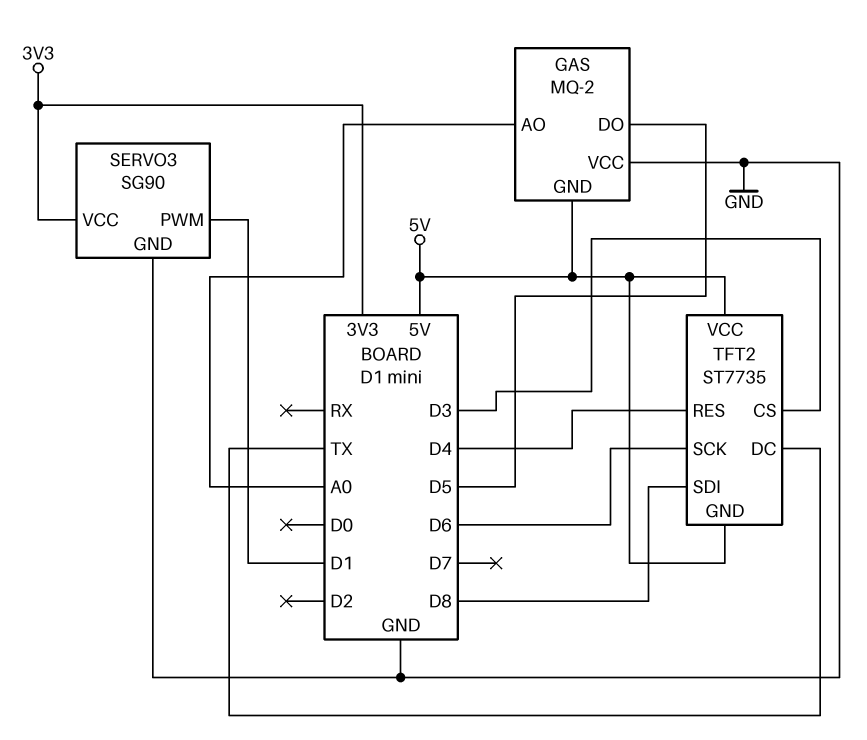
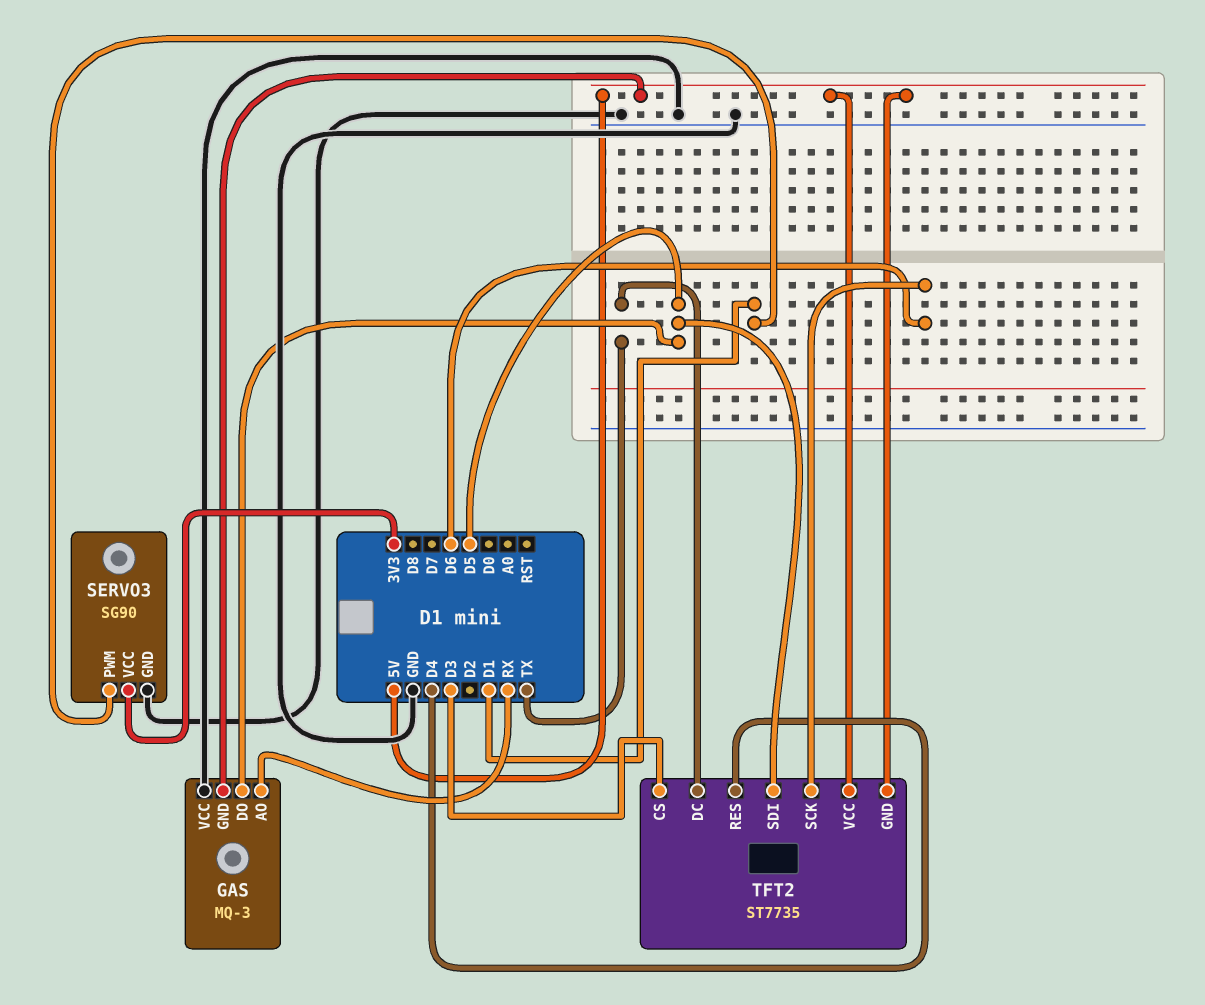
GAS: MQ-2 -> MQ-3
GAS pin AO: A0 -> RX
TFT2 pin SDI: D8 -> D5

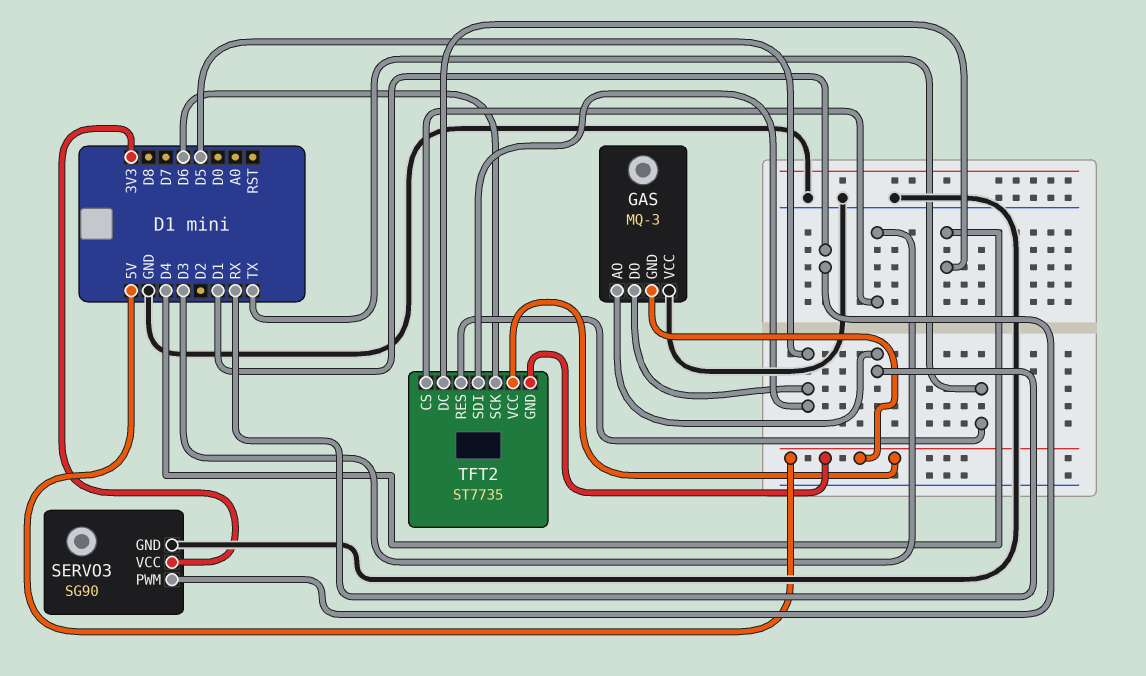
TFT2 pin DC: TX -> D4
TFT2 pin RES: D4 -> TX

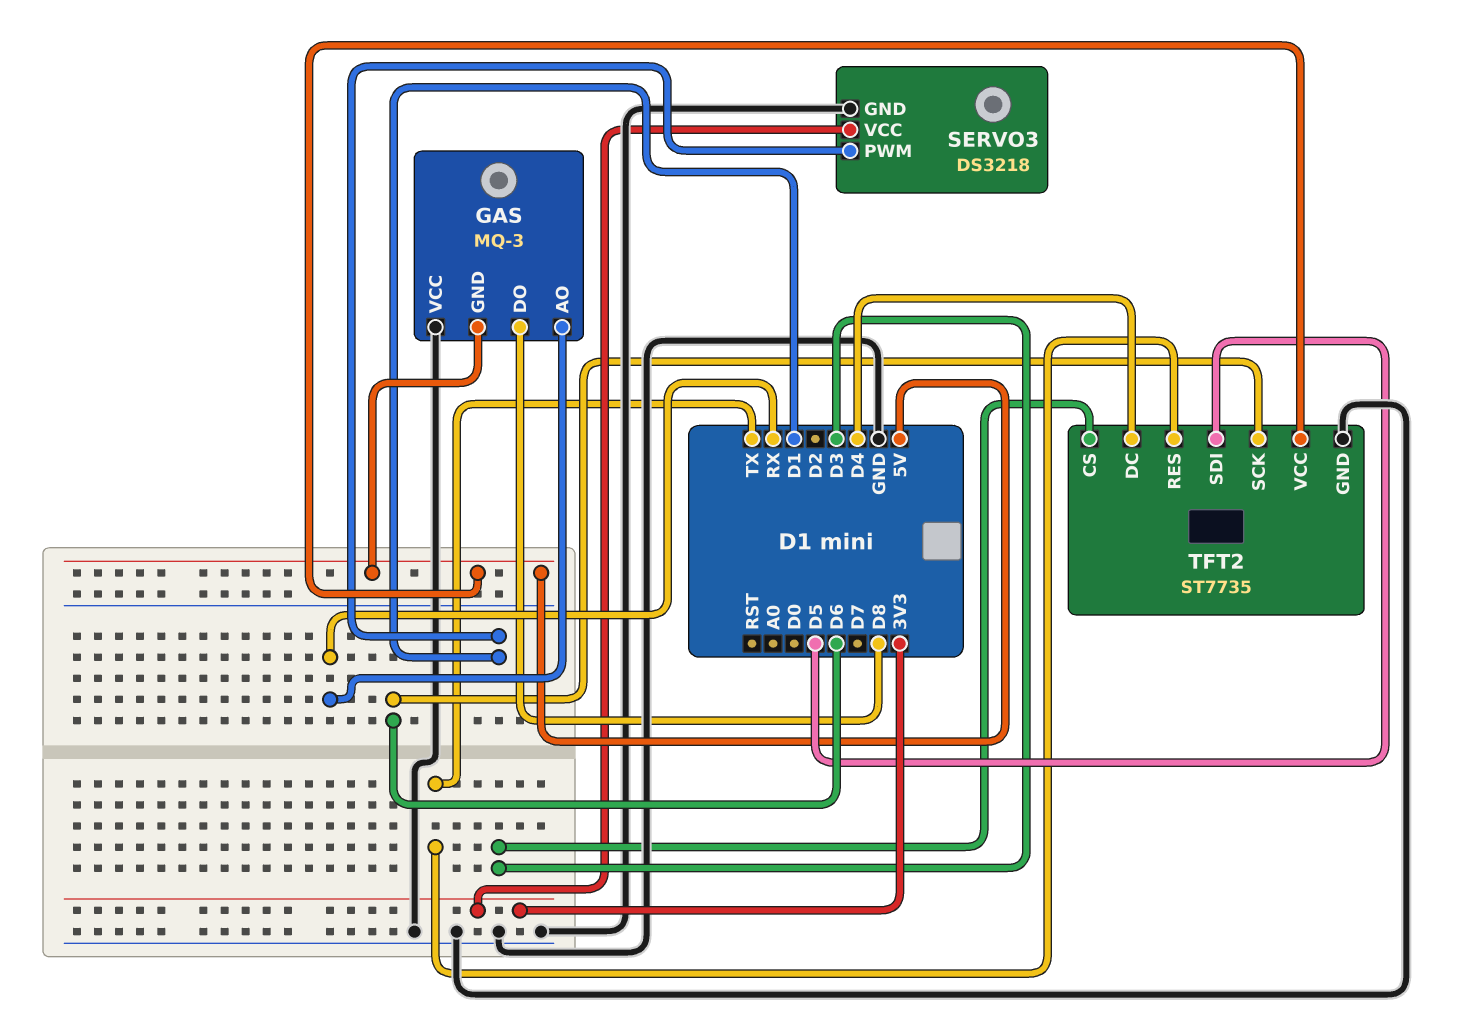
GAS pin DO: D5 -> D8
SERVO3: SG90 -> DS3218
TFT2 pin GND: 5V -> GND

